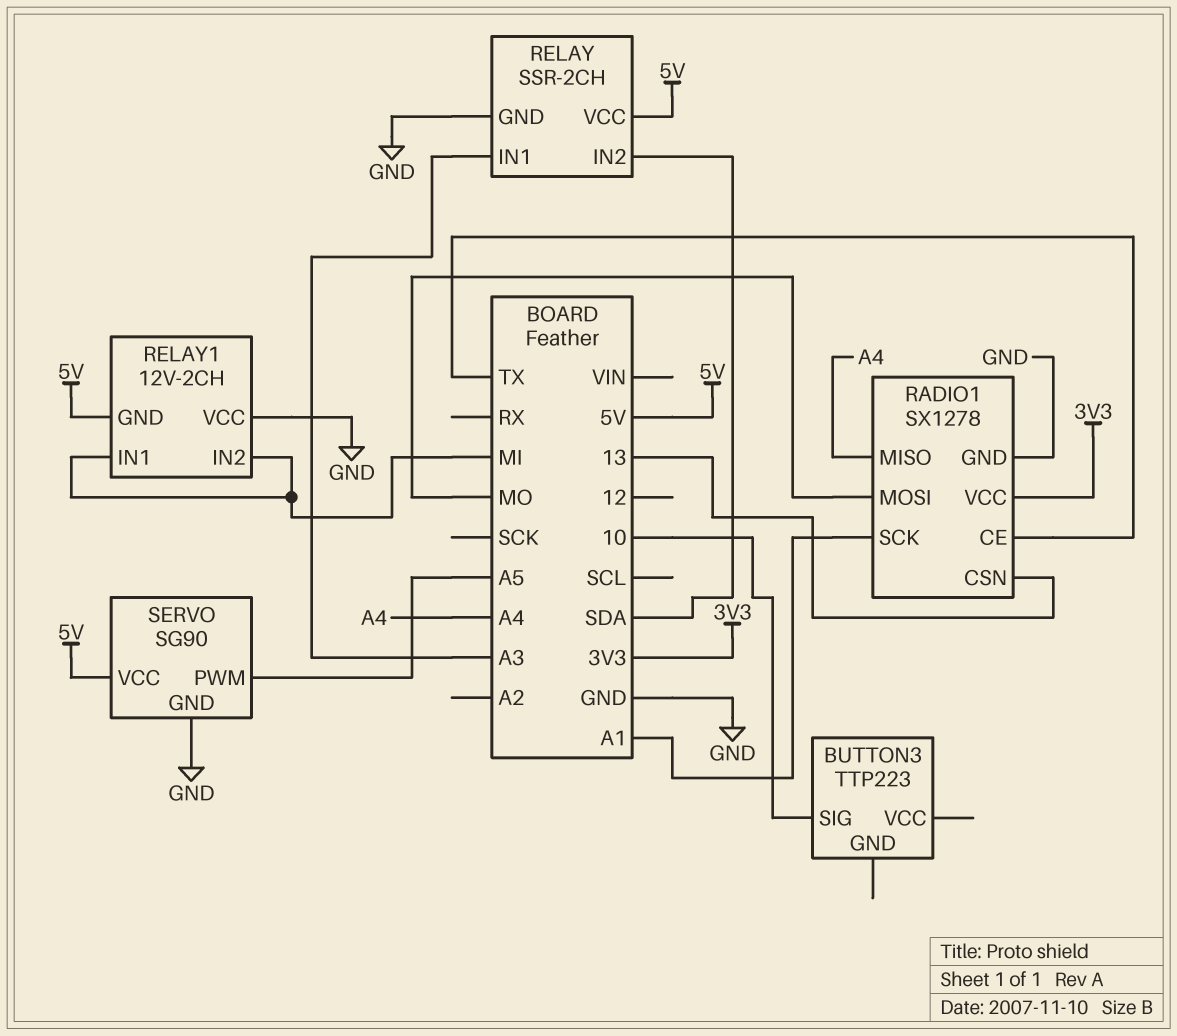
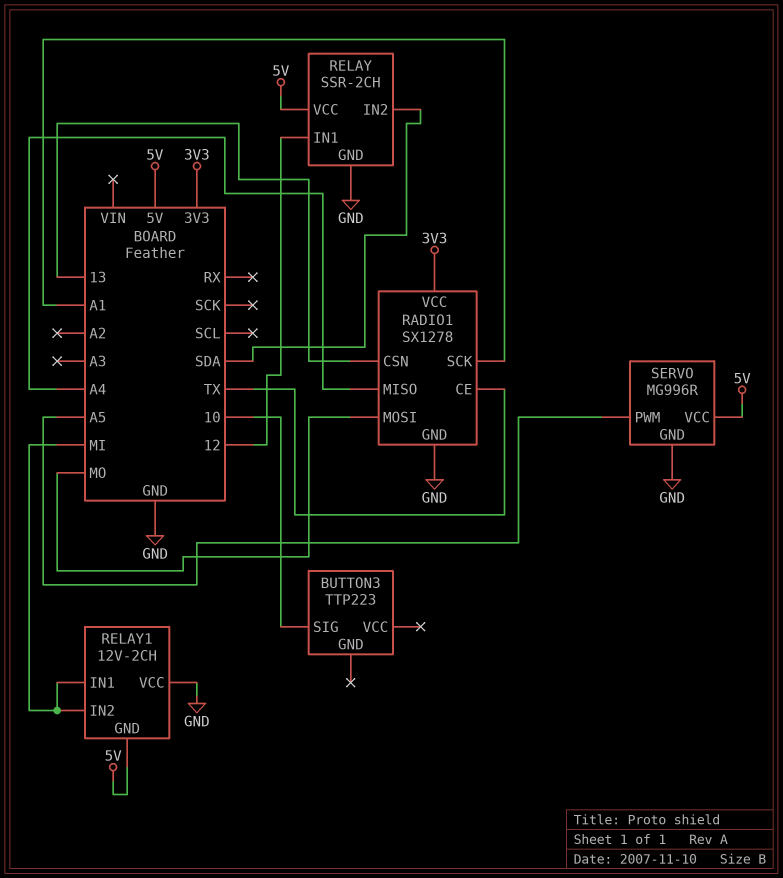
RELAY pin IN1: A3 -> 12
SERVO: SG90 -> MG996R

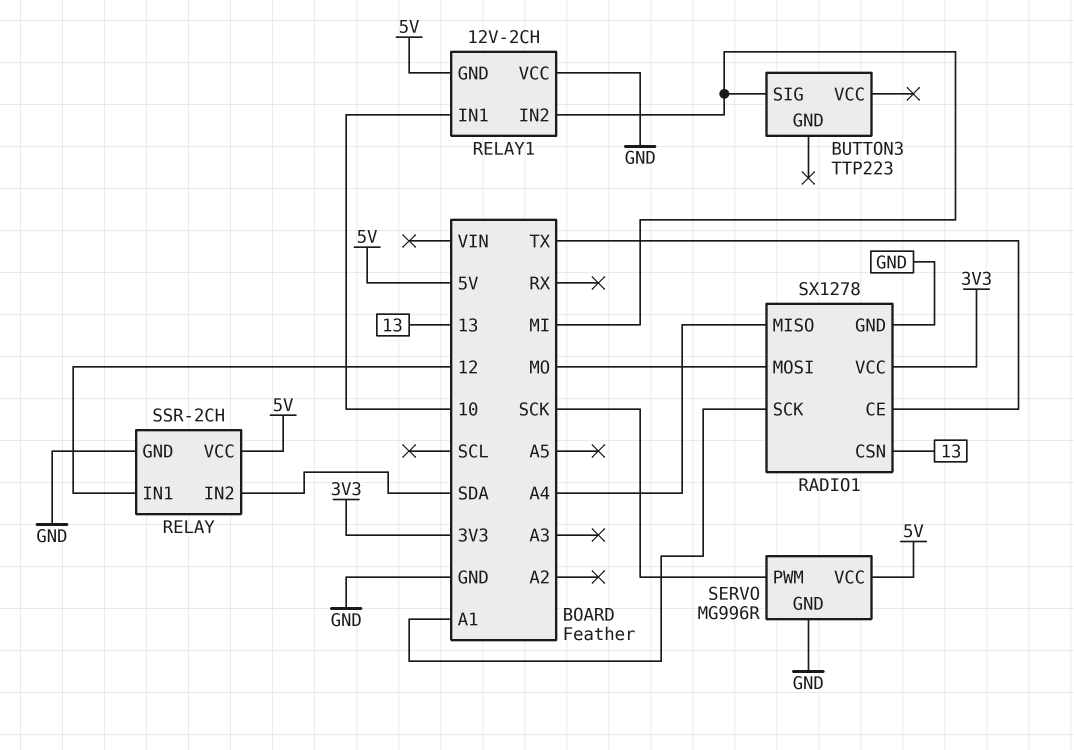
BUTTON3 pin SIG: 10 -> MI
RELAY1 pin IN1: MI -> 10
SERVO pin PWM: A5 -> SCK

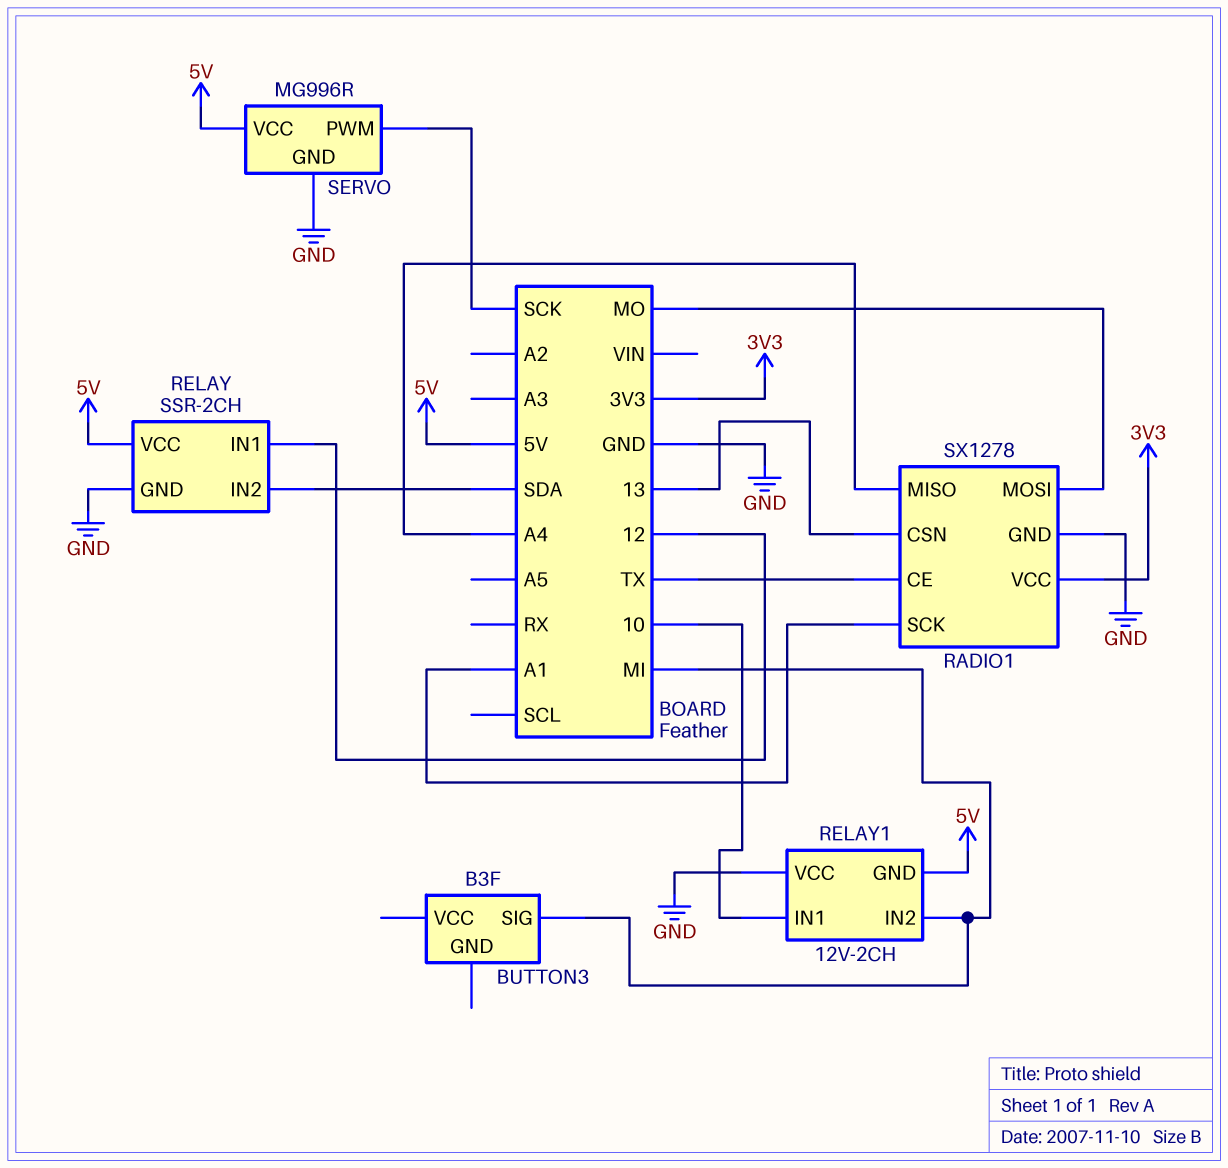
BUTTON3: TTP223 -> B3F

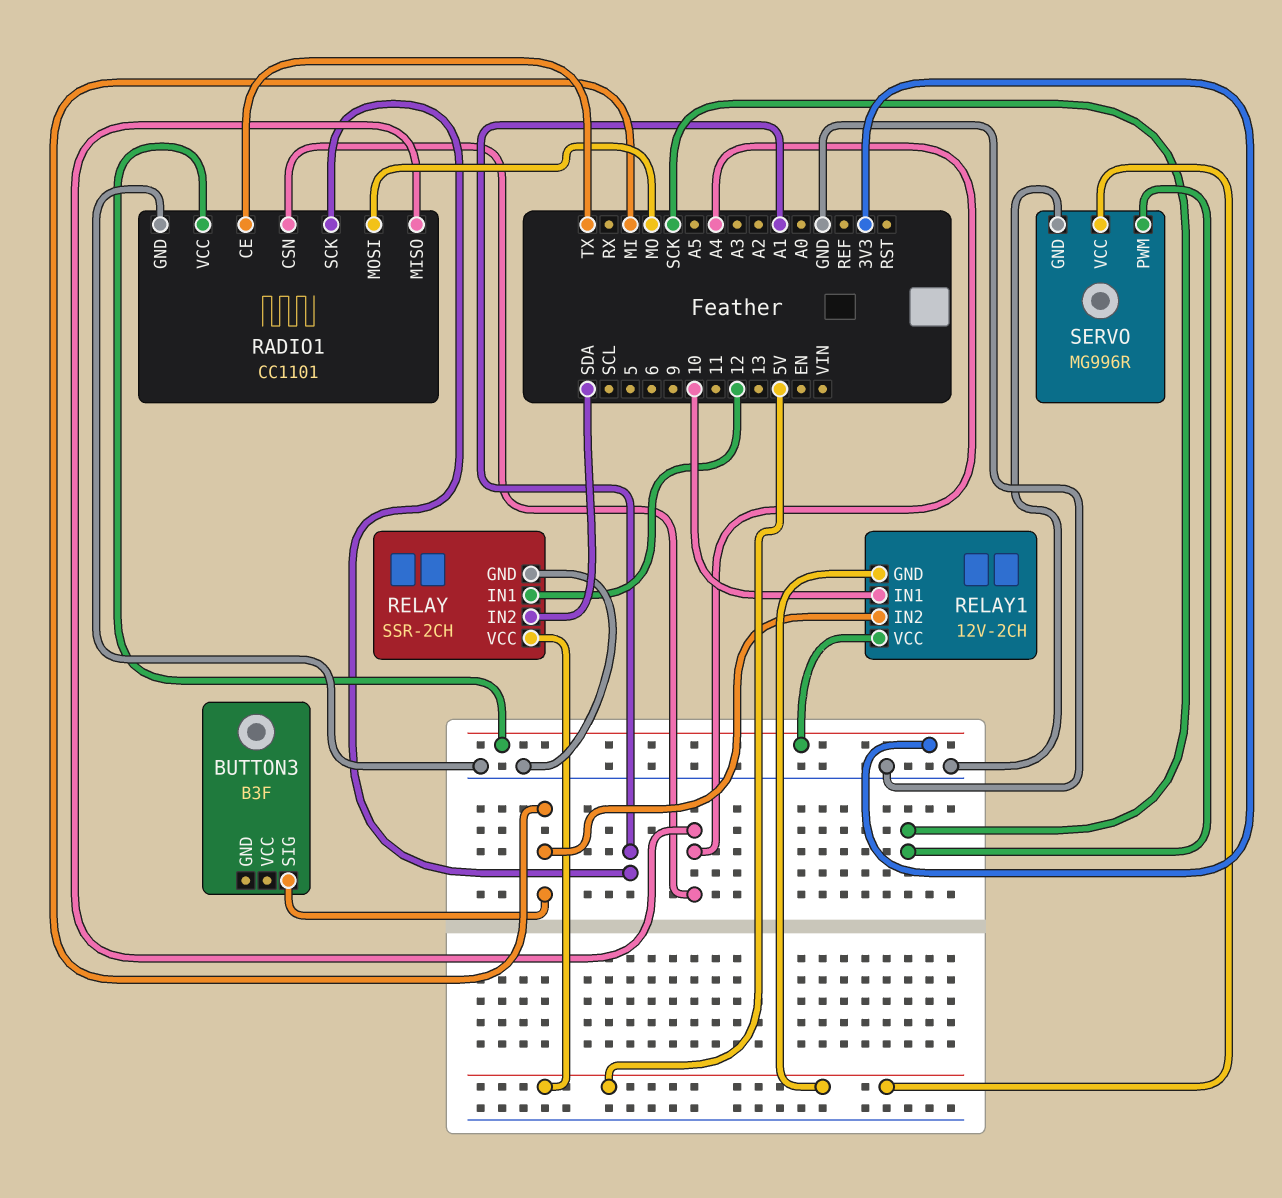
RADIO1: SX1278 -> CC1101
RADIO1 pin CSN: 13 -> A4
RELAY1 pin VCC: GND -> 3V3

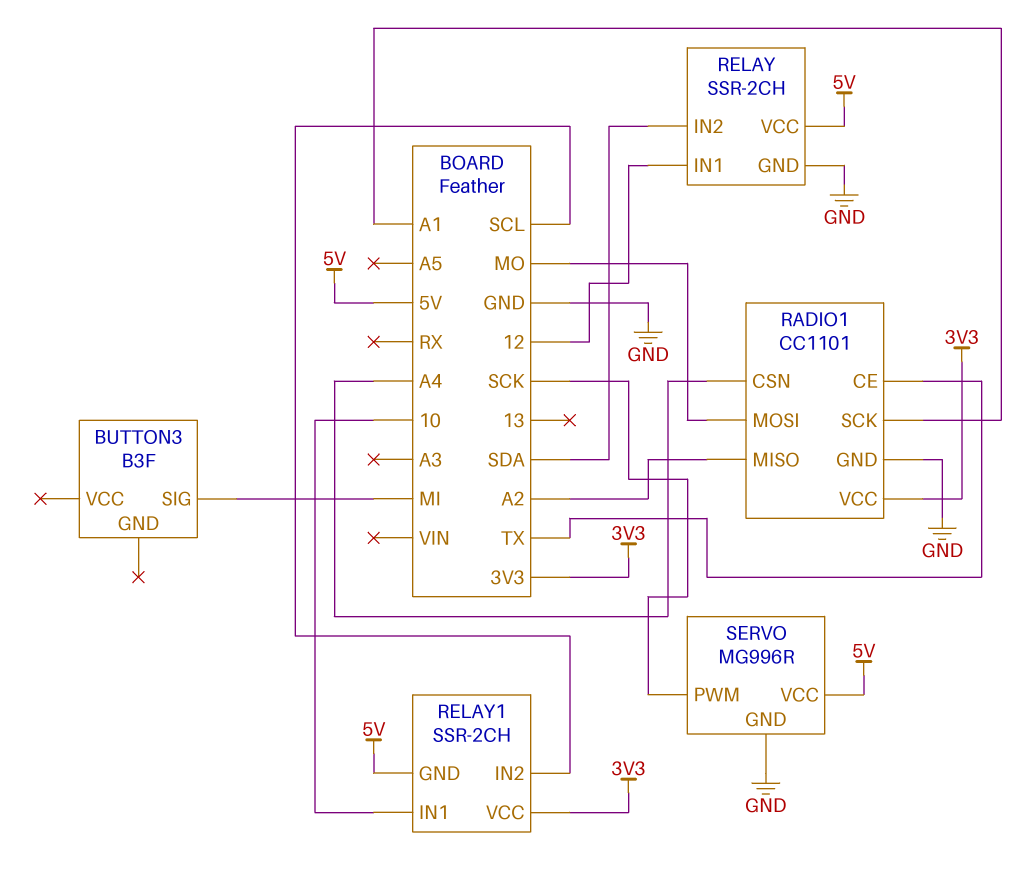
RADIO1 pin MISO: A4 -> A2
RELAY1: 12V-2CH -> SSR-2CH
RELAY1 pin IN2: MI -> SCL

